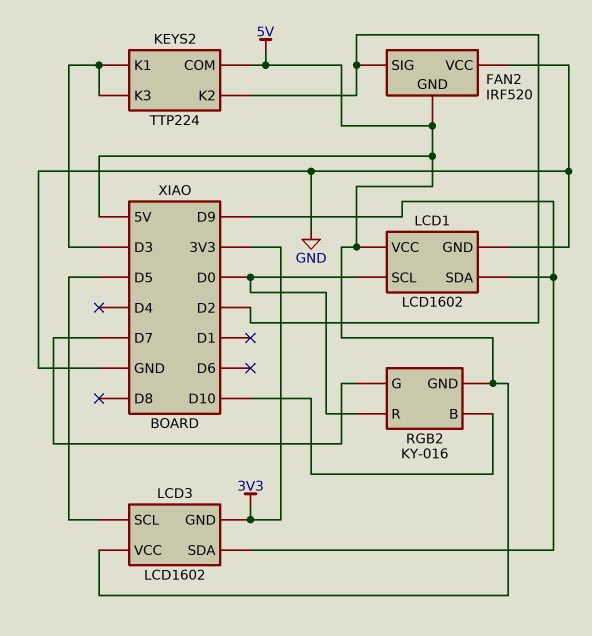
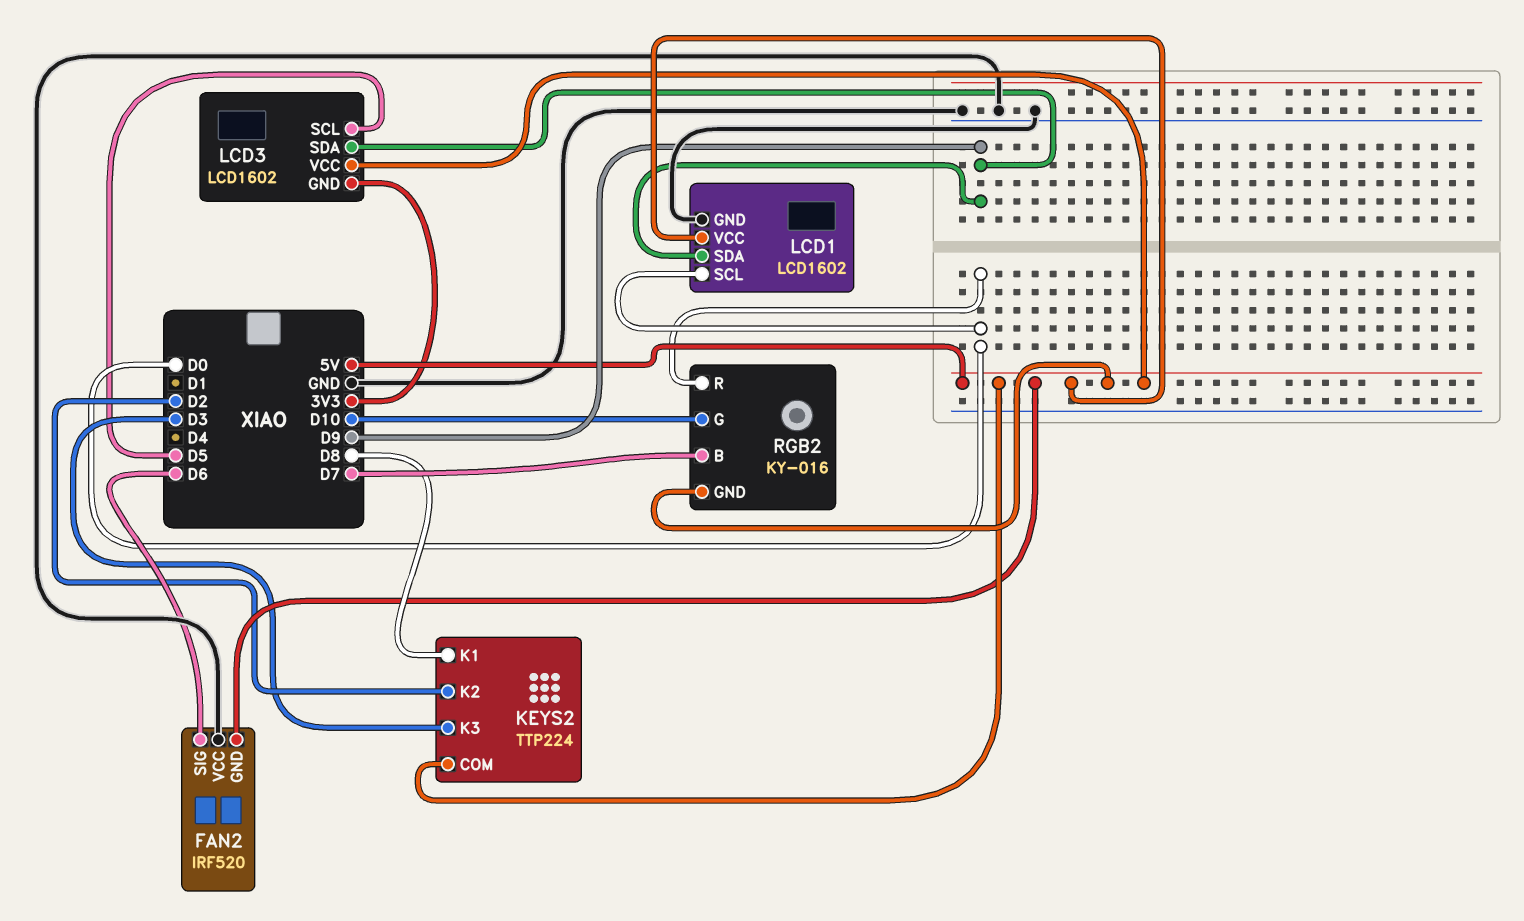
FAN2 pin SIG: D2 -> D6
KEYS2 pin K1: D3 -> D8
RGB2 pin B: D10 -> D7
RGB2 pin G: D7 -> D10

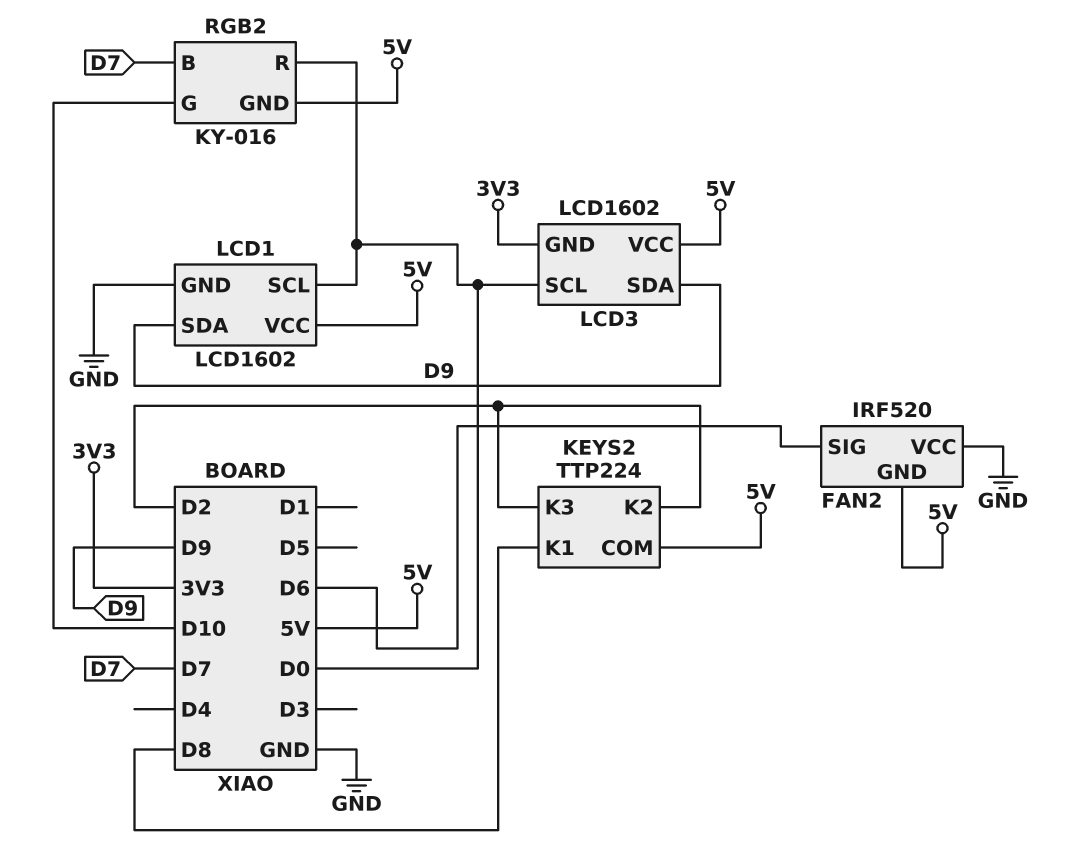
KEYS2 pin K3: D3 -> D2
LCD3 pin SCL: D5 -> D0

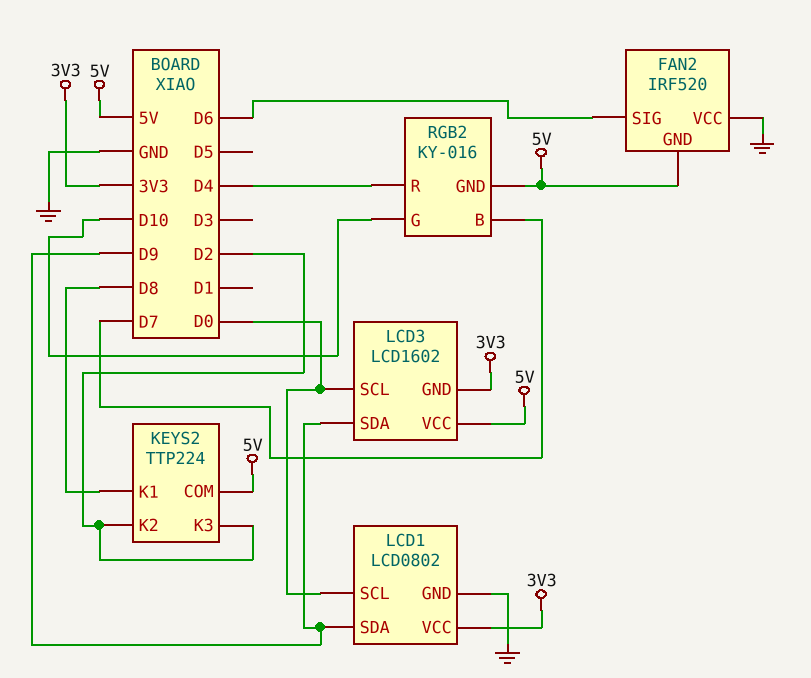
LCD1: LCD1602 -> LCD0802
LCD1 pin VCC: 5V -> 3V3
RGB2 pin R: D0 -> D4

